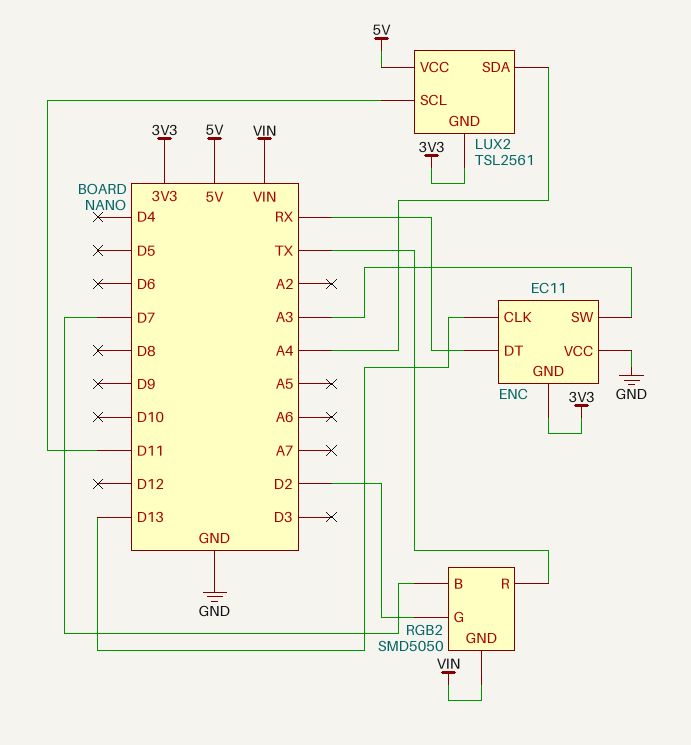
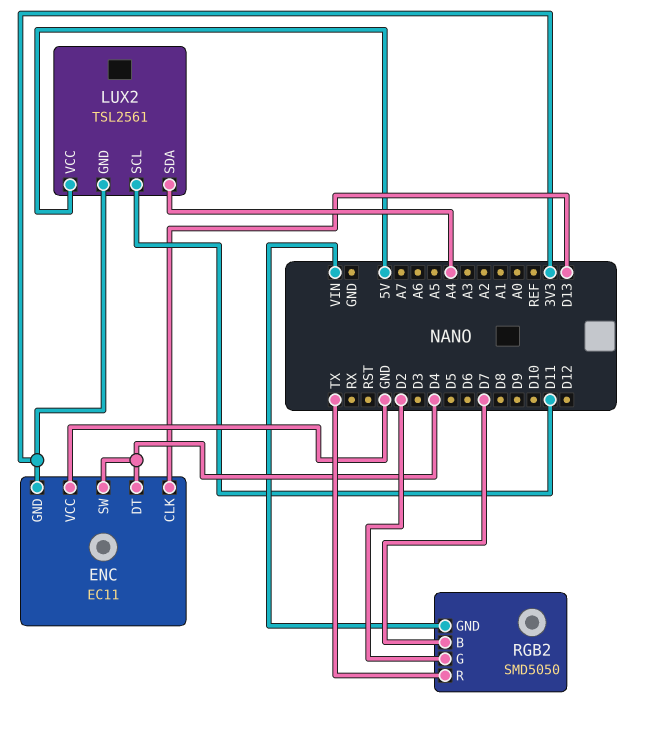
ENC pin DT: RX -> D4
ENC pin SW: A3 -> D4

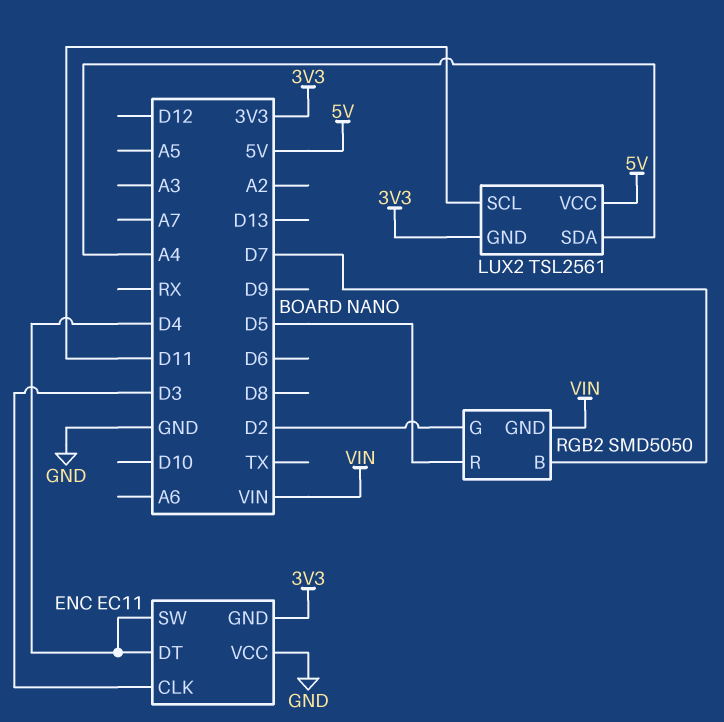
ENC pin CLK: D13 -> D3
RGB2 pin R: TX -> D5

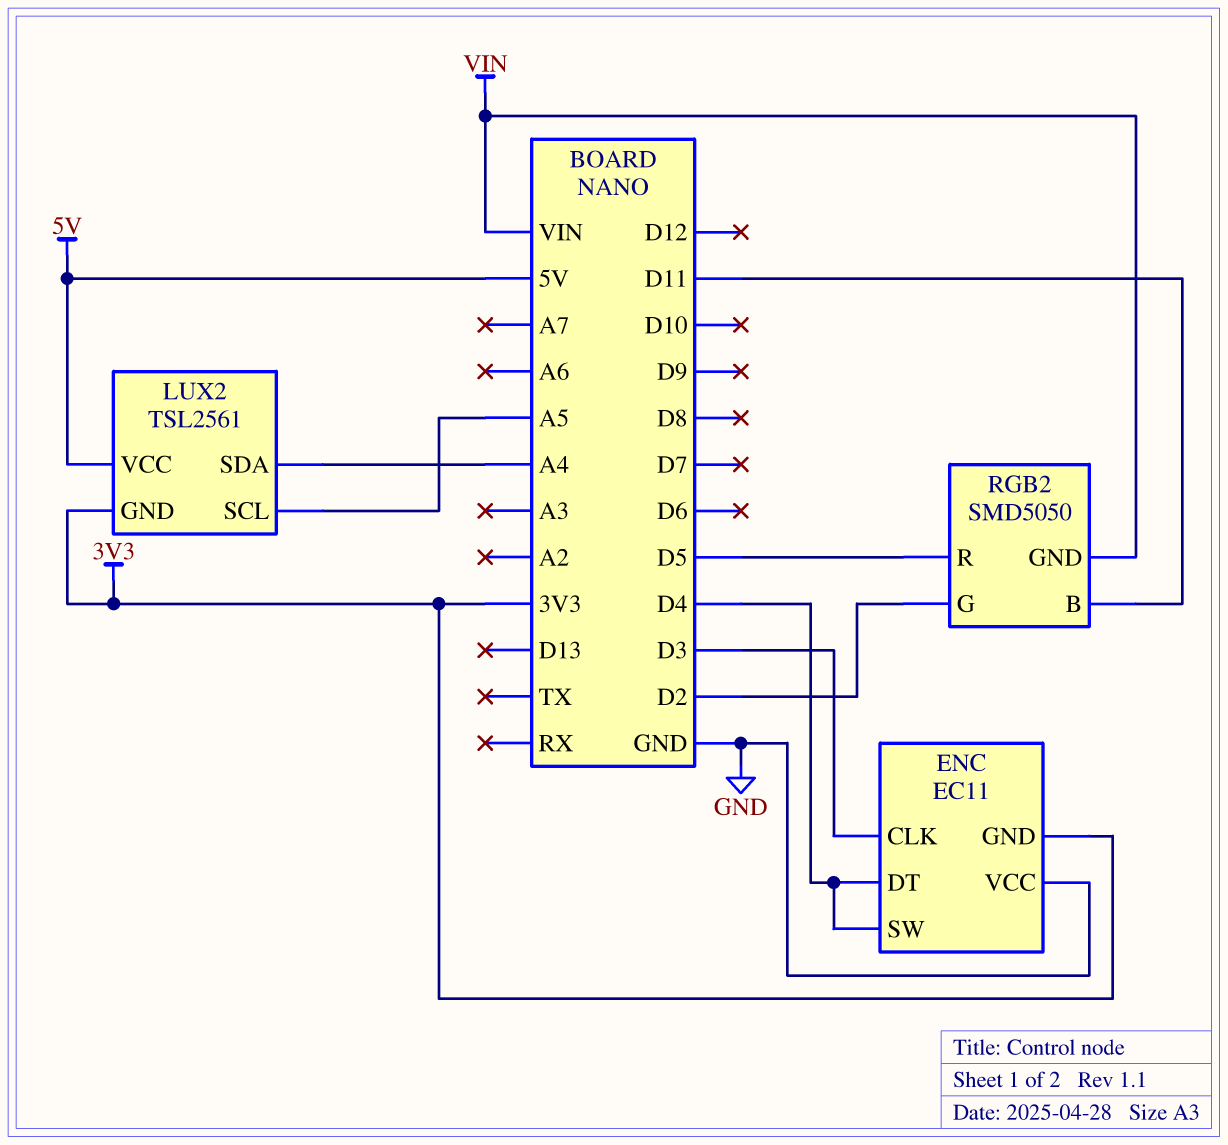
LUX2 pin SCL: D11 -> A5
RGB2 pin B: D7 -> D11

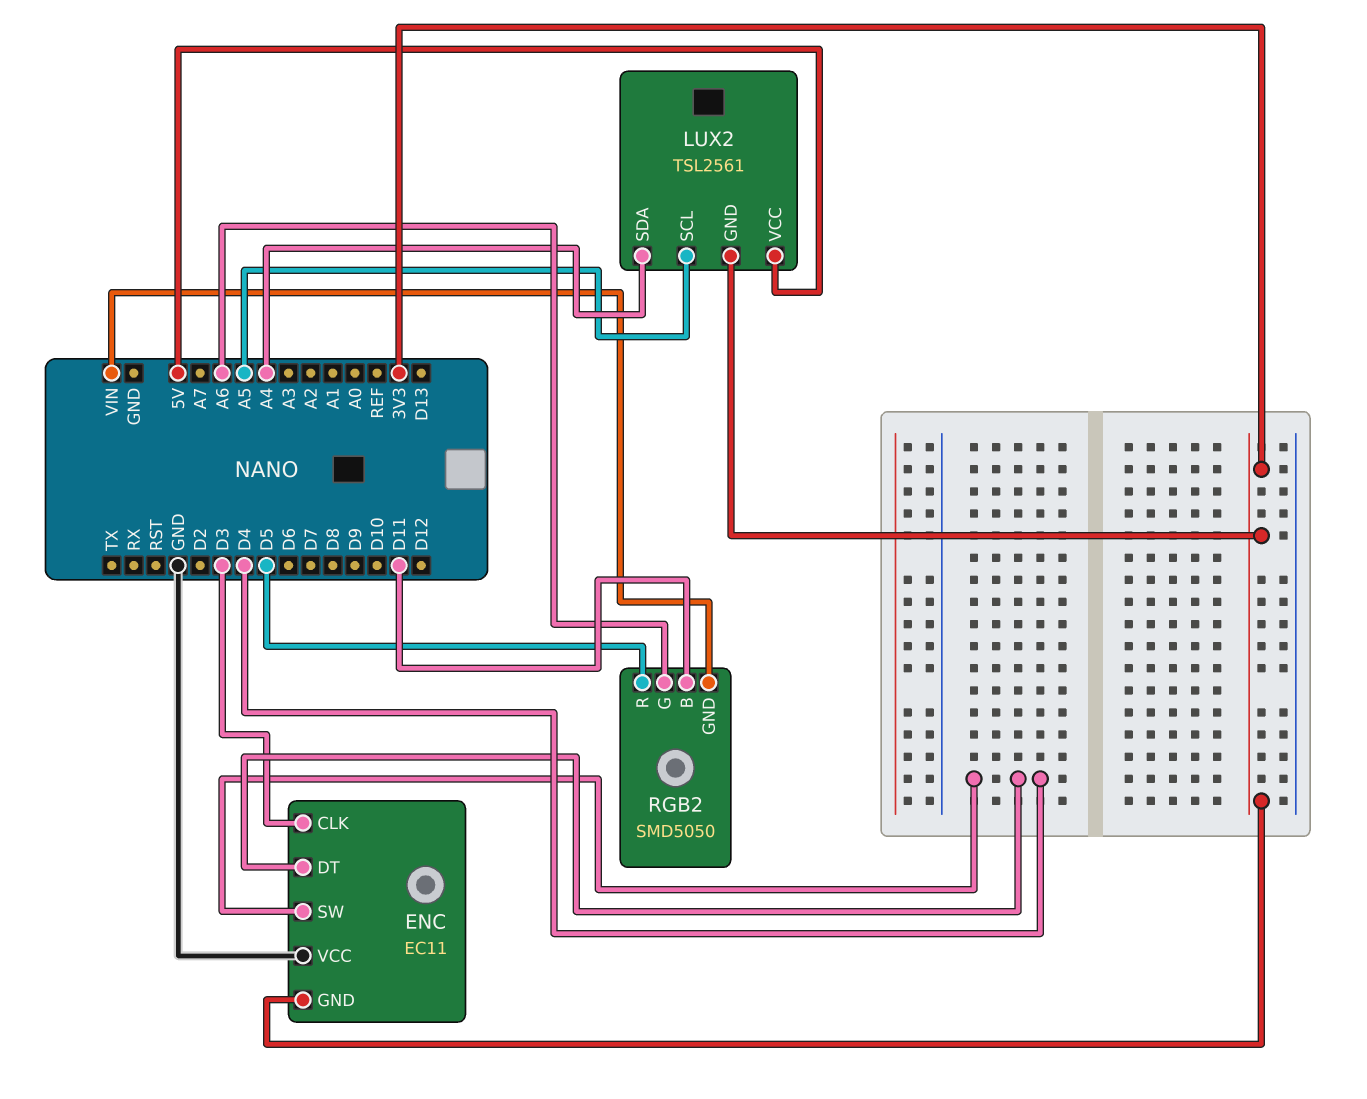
RGB2 pin G: D2 -> A6

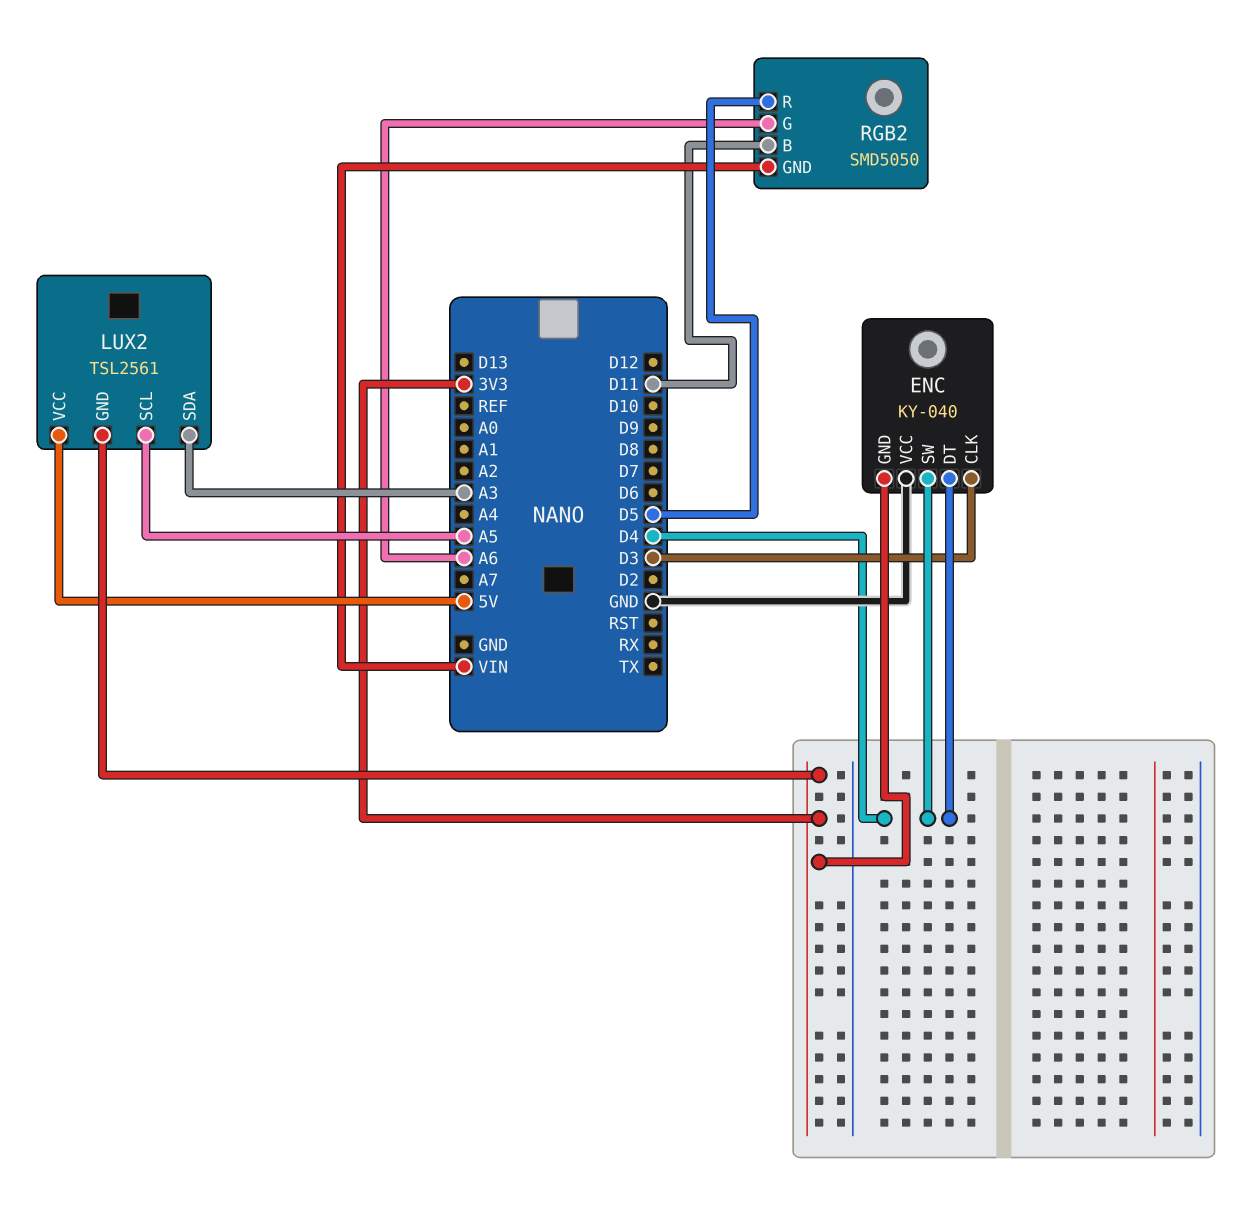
ENC: EC11 -> KY-040
LUX2 pin SDA: A4 -> A3

